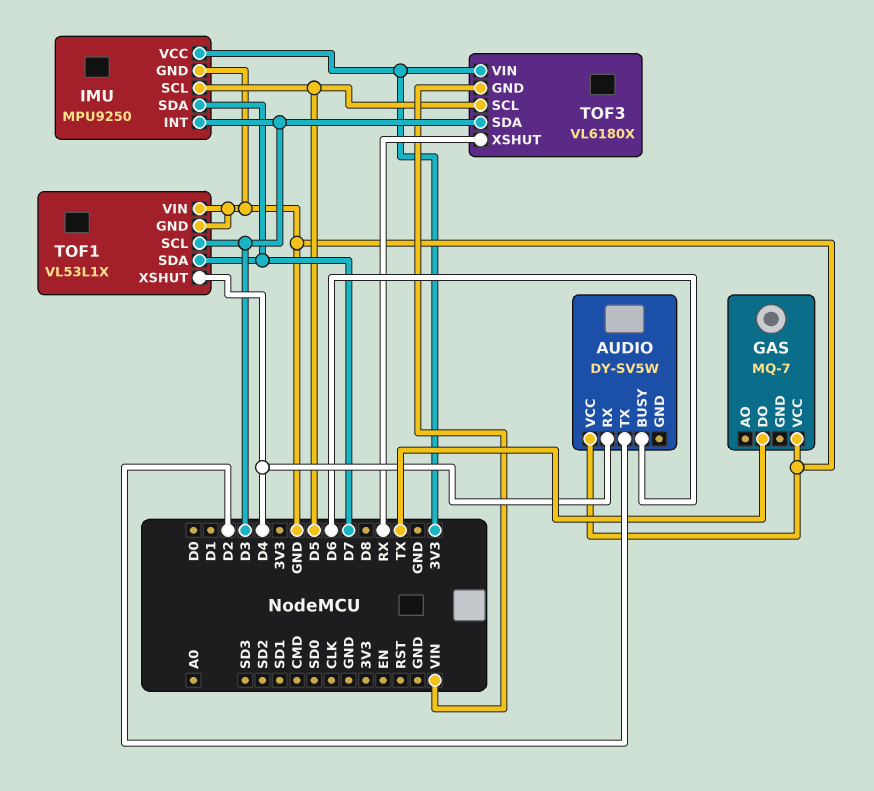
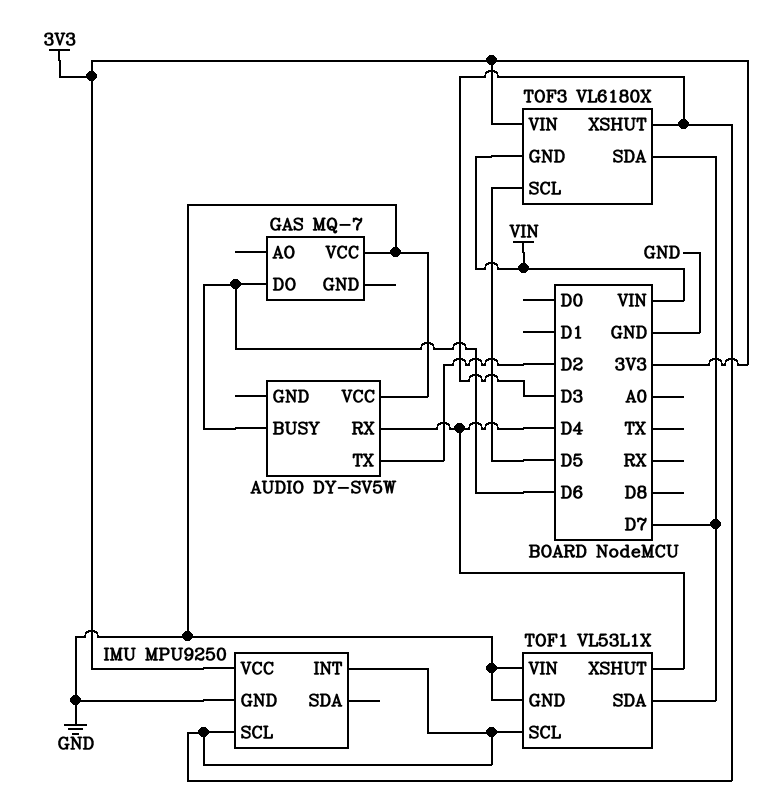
GAS pin DO: TX -> D6
IMU pin SCL: D5 -> D3
IMU pin SDA: D7 -> none
TOF3 pin SDA: D3 -> D7
TOF3 pin XSHUT: RX -> D3

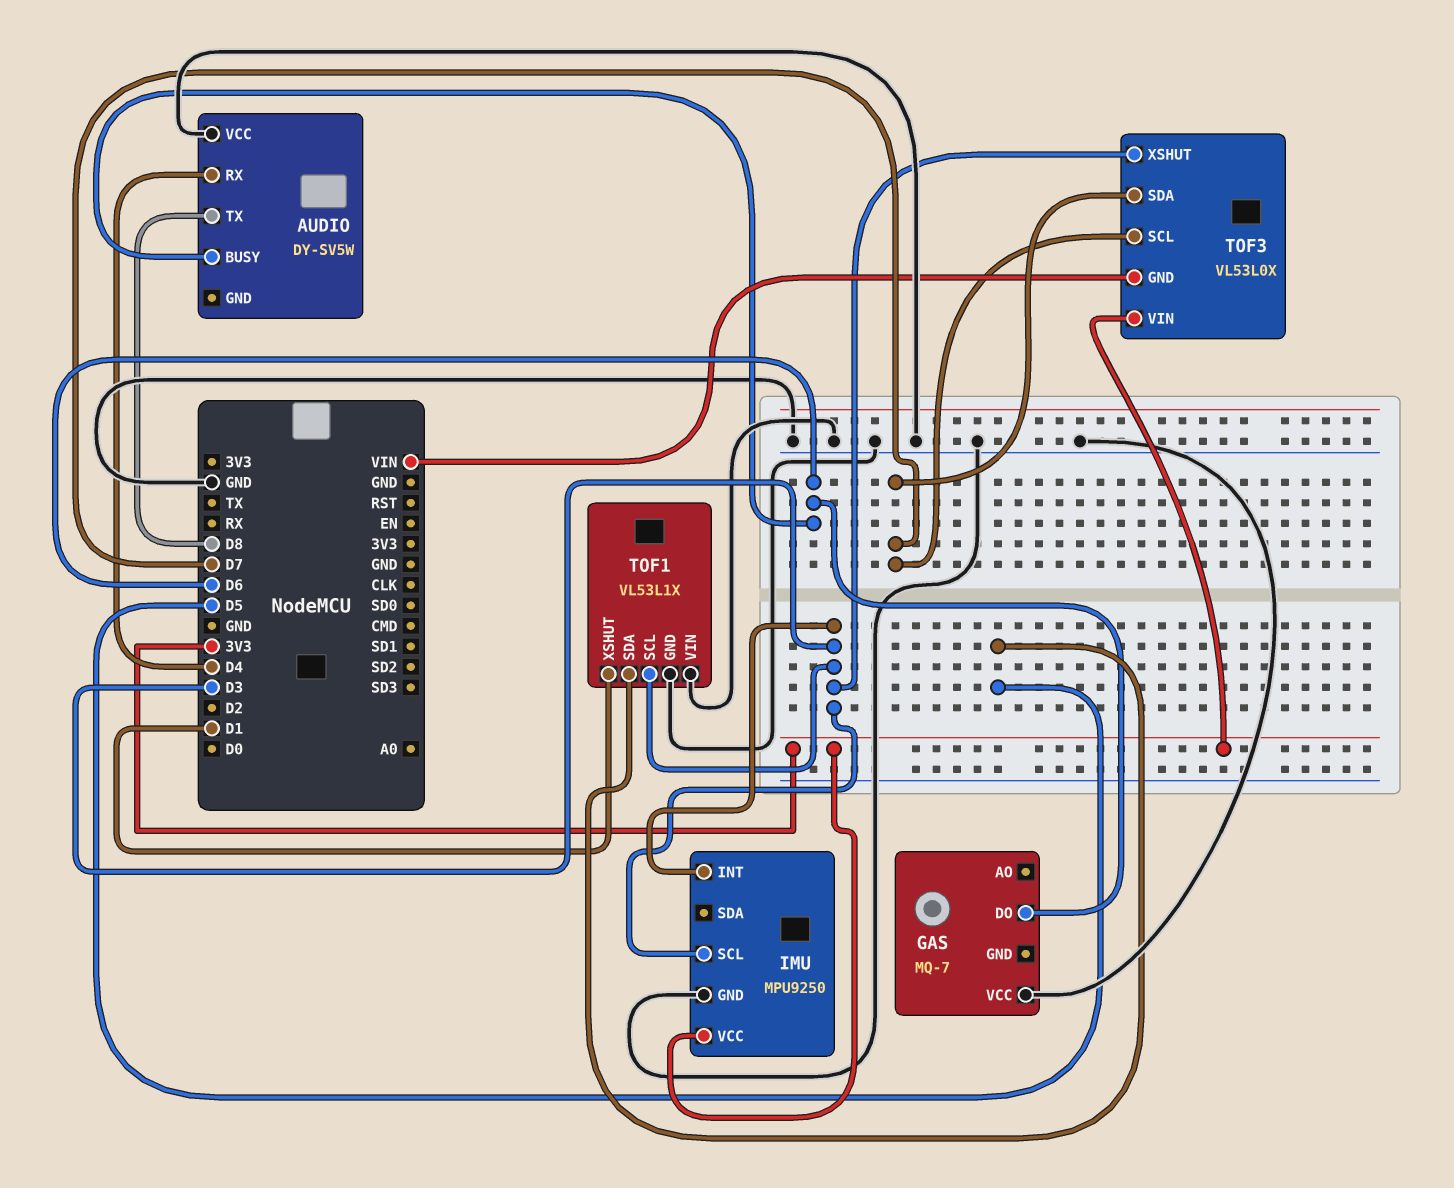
AUDIO pin TX: D2 -> D8
TOF1 pin SDA: D7 -> D5
TOF1 pin XSHUT: D4 -> D1
TOF3: VL6180X -> VL53L0X
TOF3 pin SCL: D5 -> D7

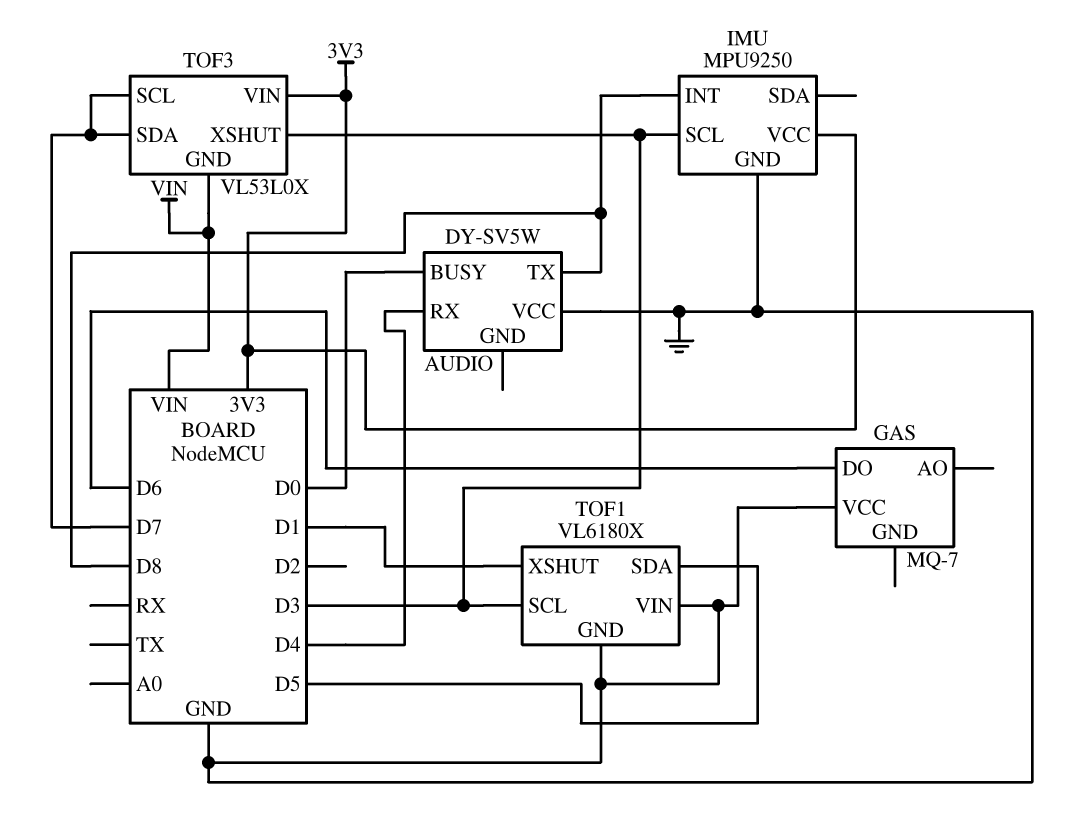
AUDIO pin BUSY: D6 -> D0
IMU pin INT: D3 -> D8
TOF1: VL53L1X -> VL6180X

